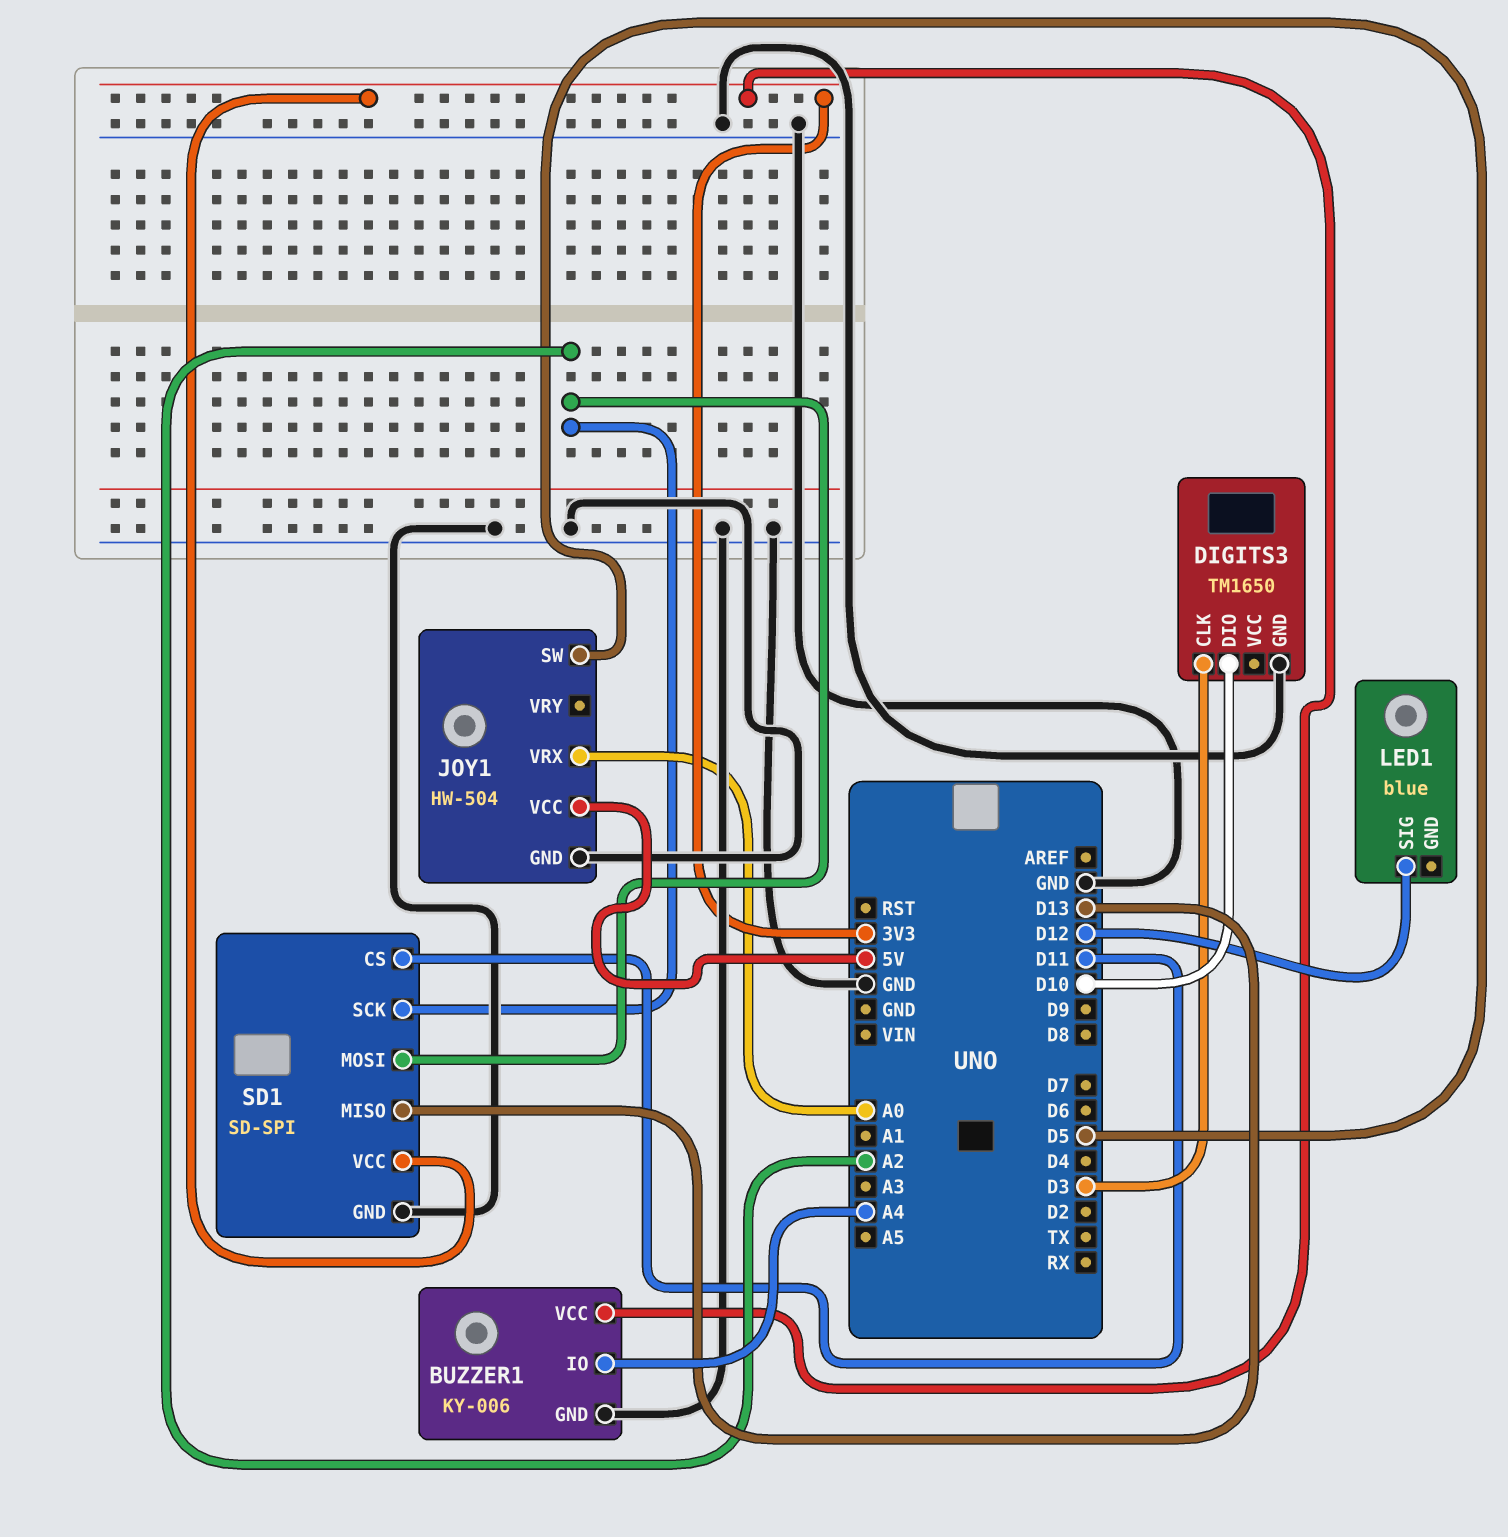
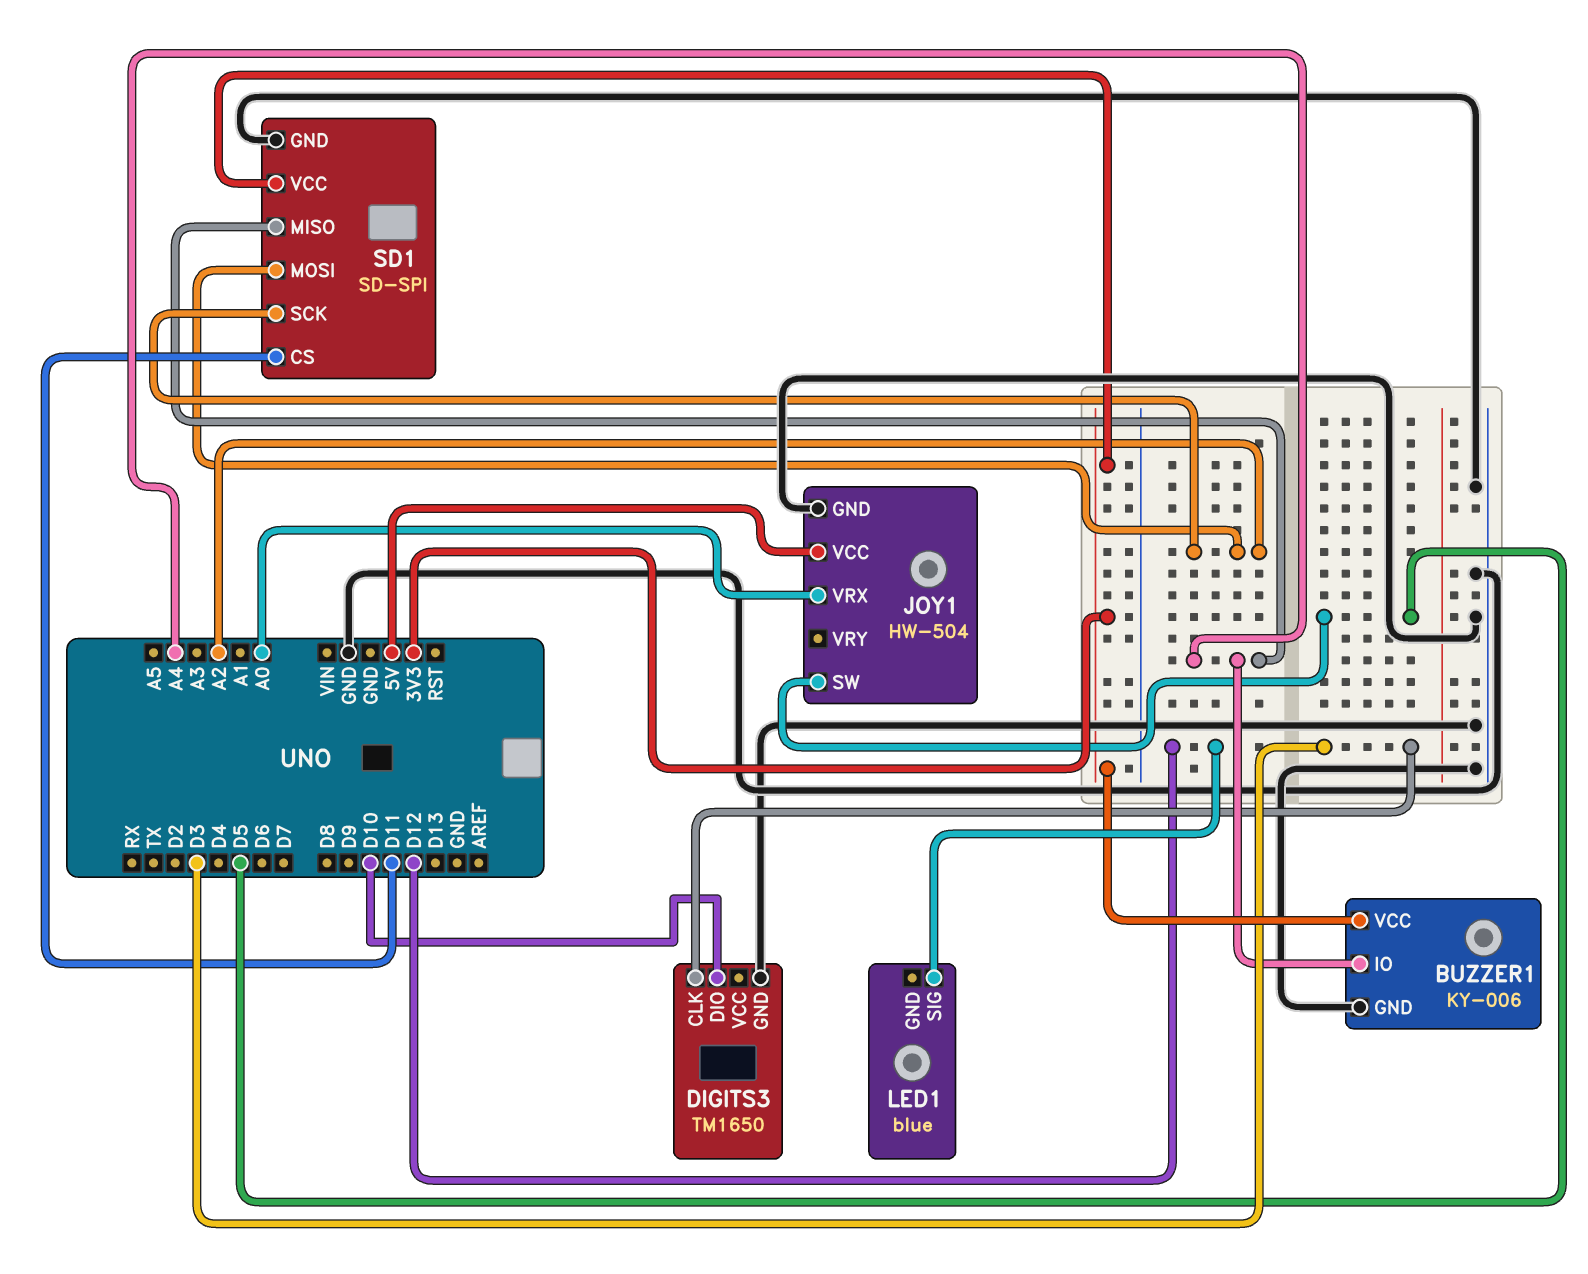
SD1 pin MISO: D13 -> A4

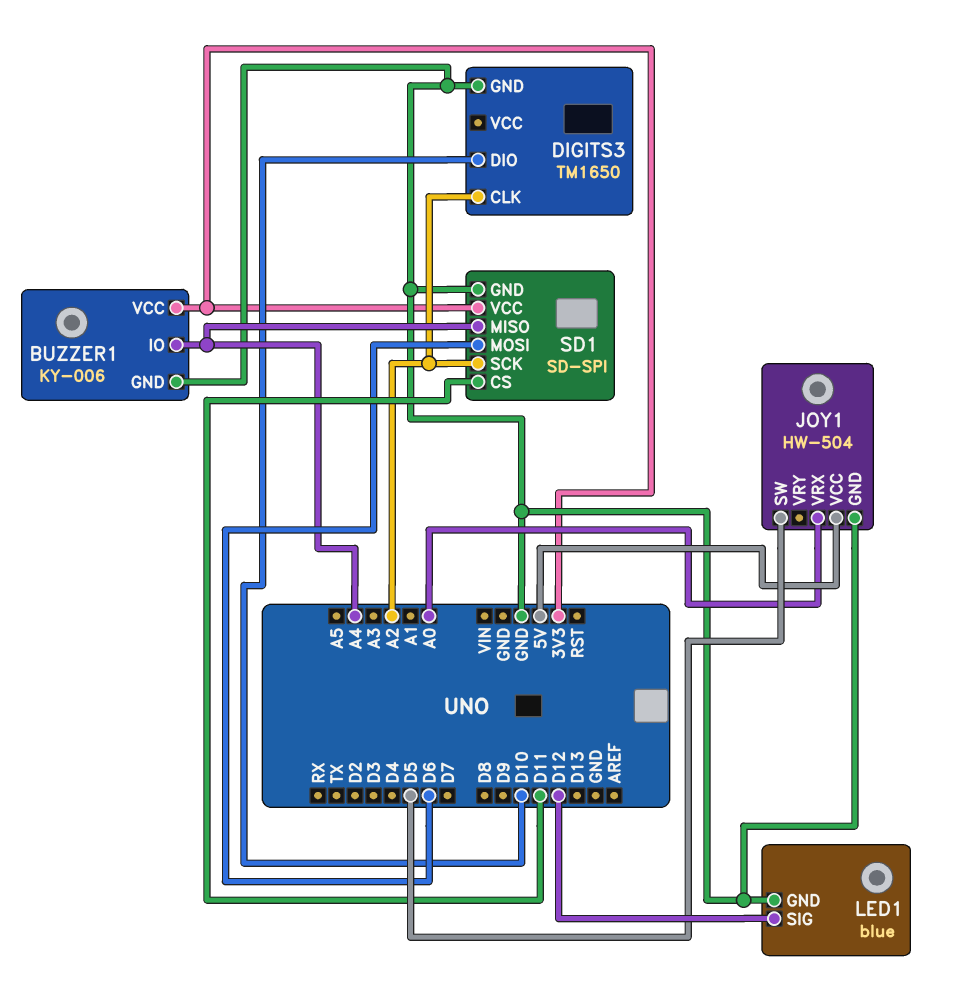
DIGITS3 pin CLK: D3 -> A2
LED1 pin GND: none -> GND
SD1 pin MOSI: A2 -> D6

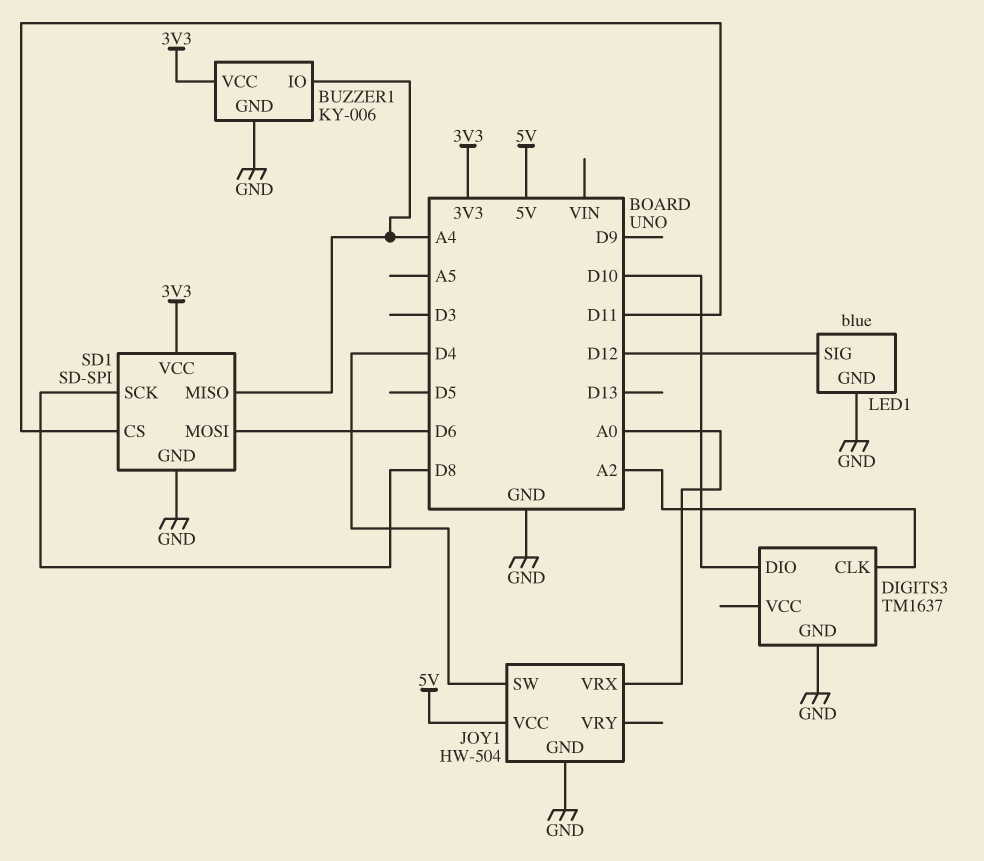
DIGITS3: TM1650 -> TM1637
JOY1 pin SW: D5 -> D4
SD1 pin SCK: A2 -> D8

